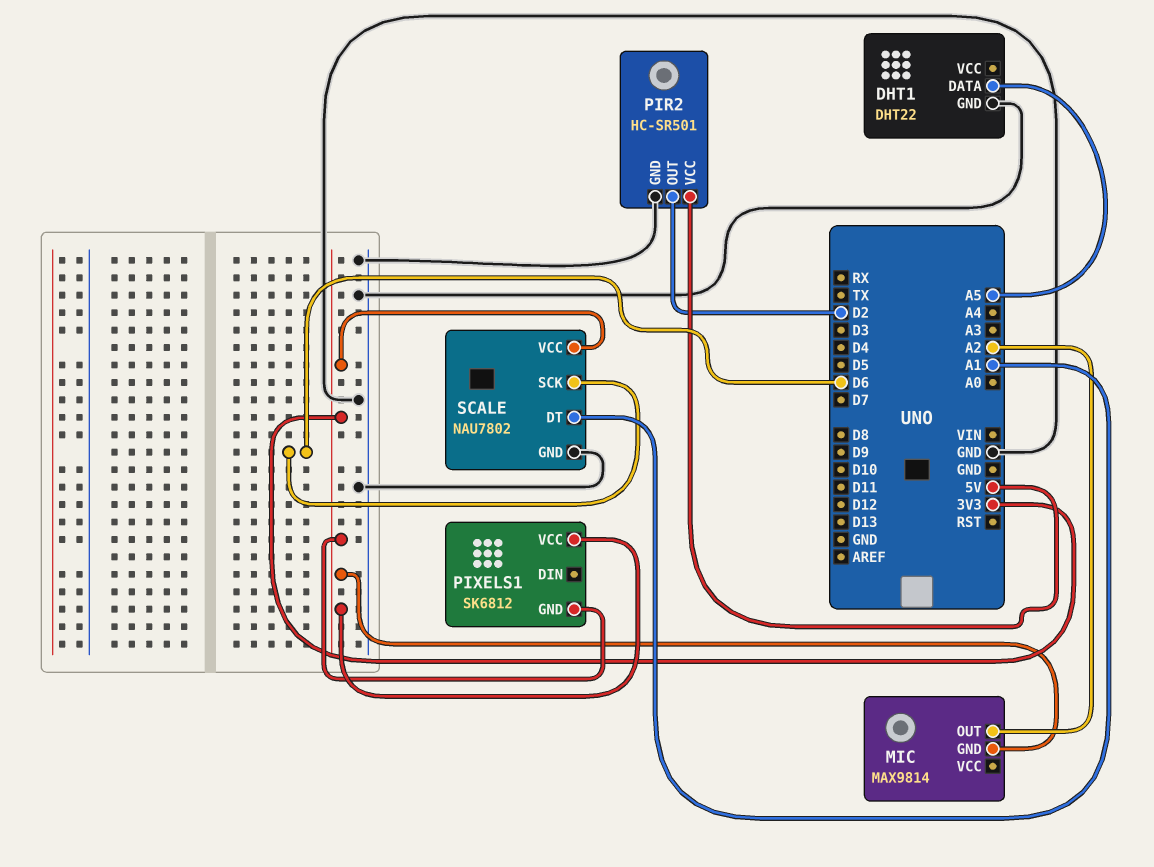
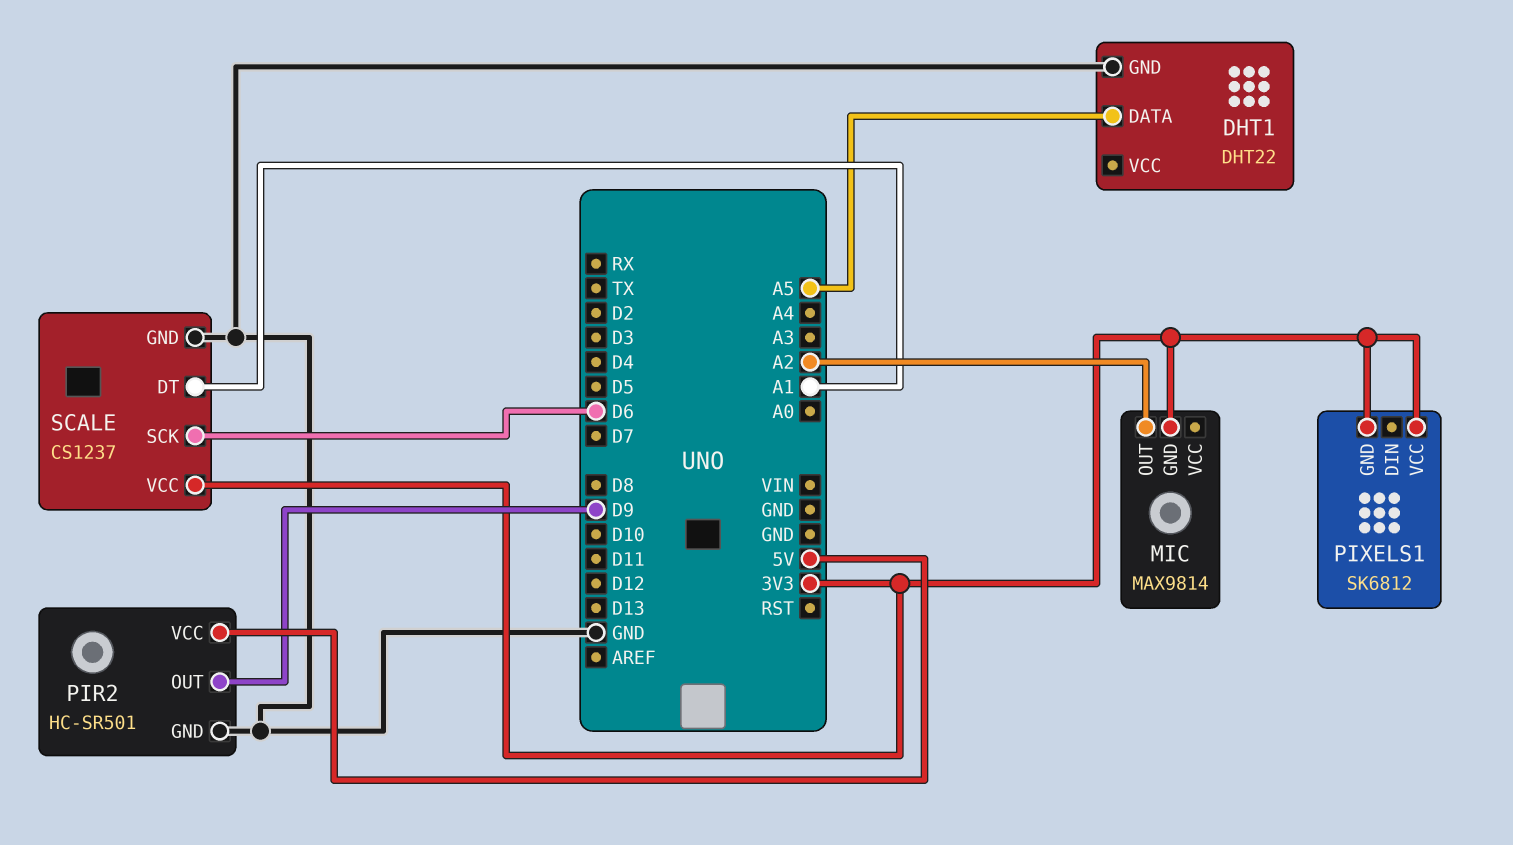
PIR2 pin OUT: D2 -> D9
SCALE: NAU7802 -> CS1237

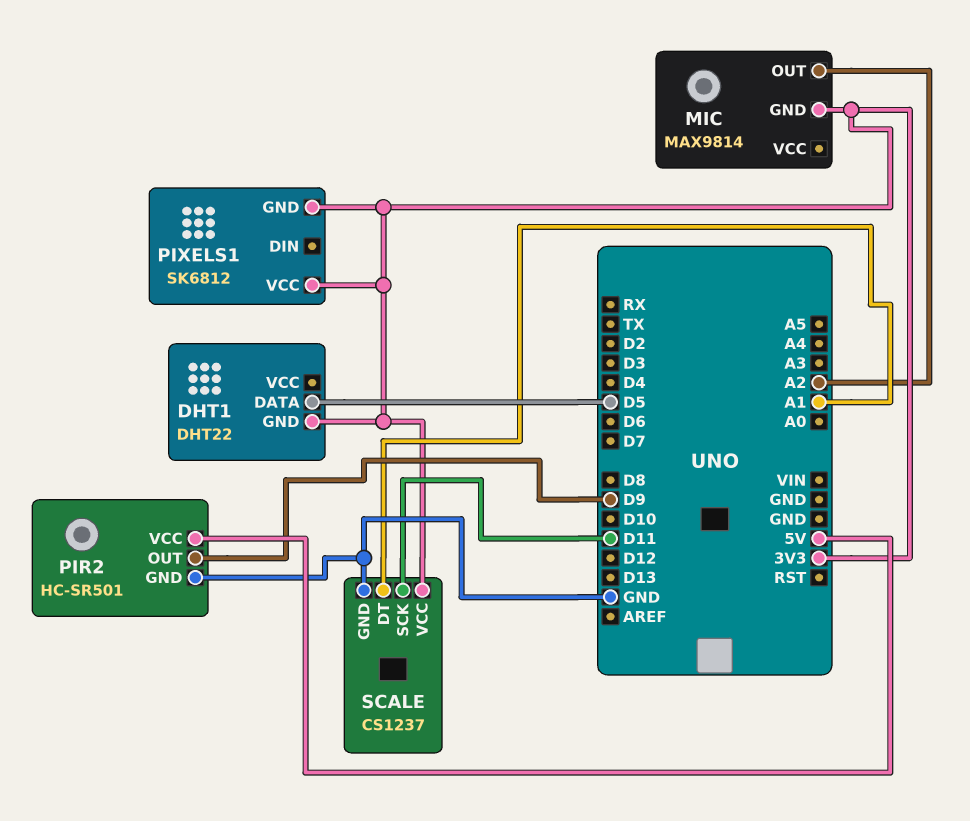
DHT1 pin DATA: A5 -> D5
DHT1 pin GND: GND -> 3V3
SCALE pin SCK: D6 -> D11

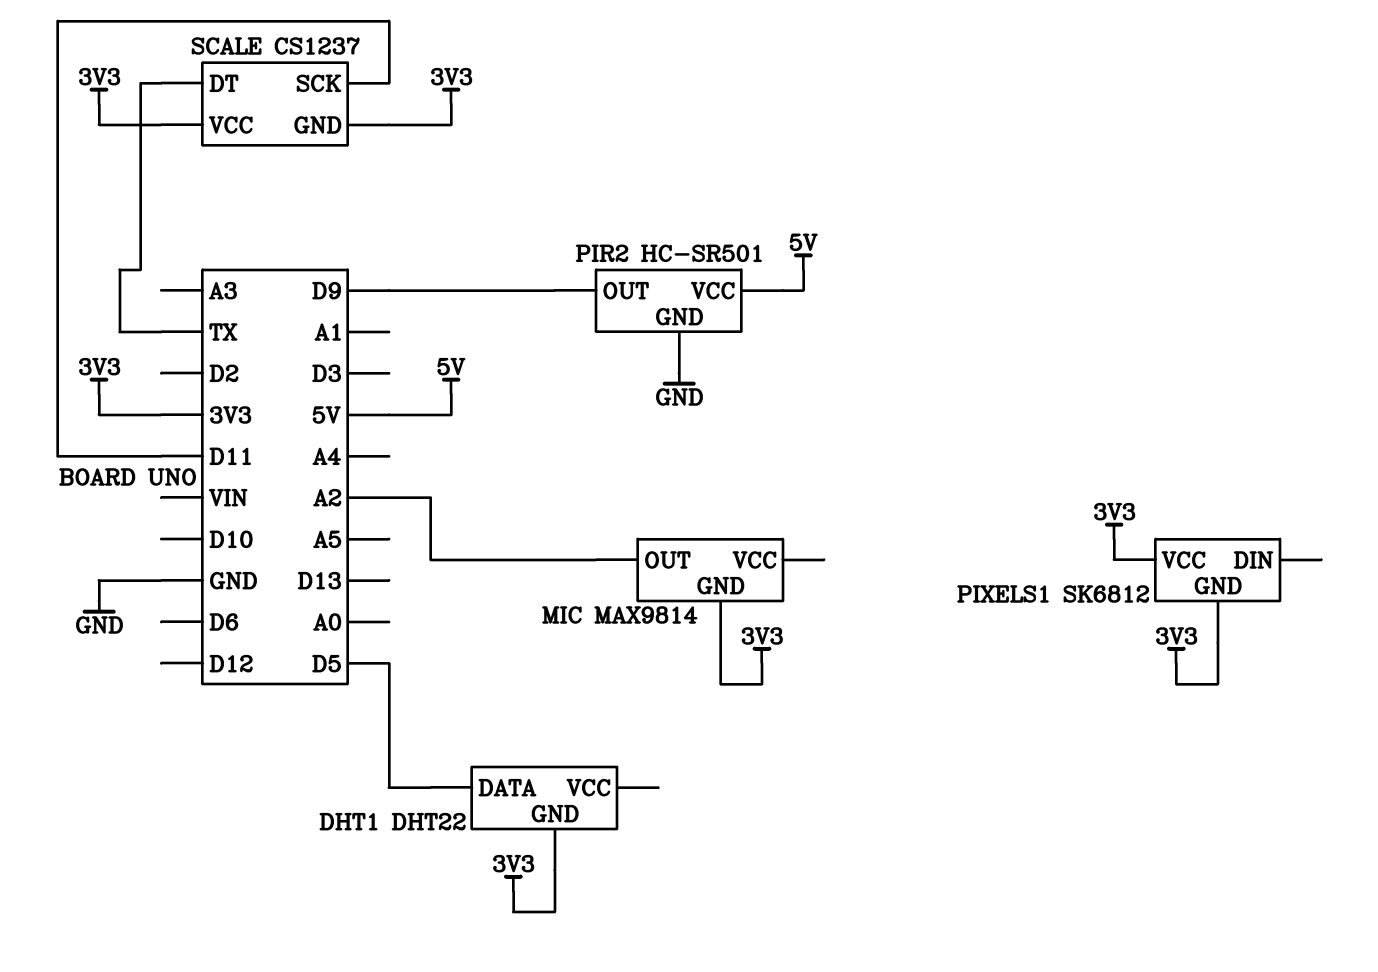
SCALE pin DT: A1 -> TX
SCALE pin GND: GND -> 3V3

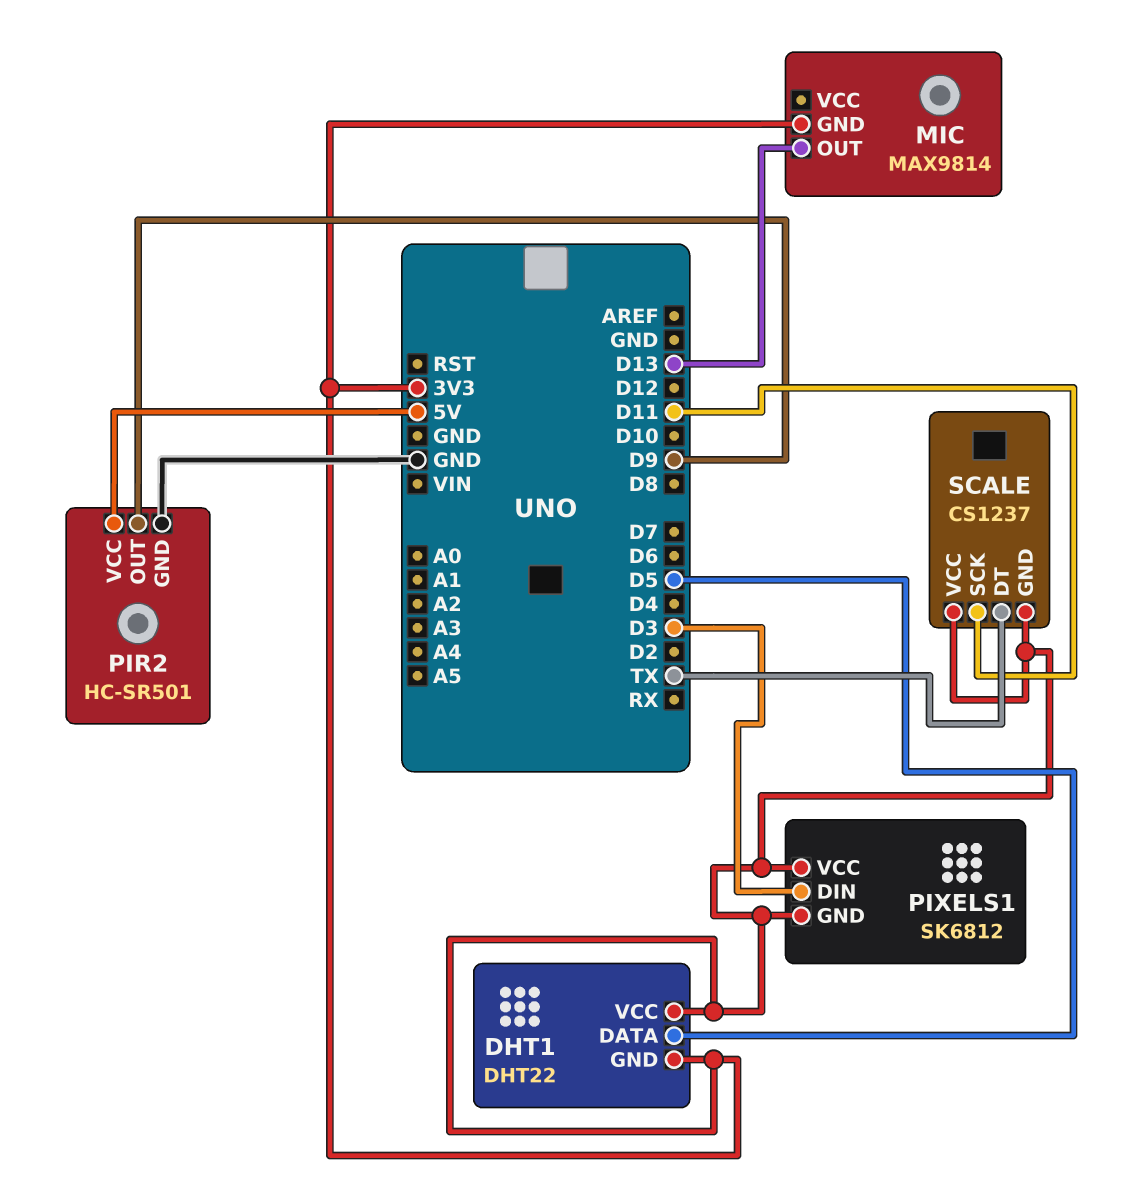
DHT1 pin VCC: none -> 3V3
MIC pin OUT: A2 -> D13
PIXELS1 pin DIN: none -> D3

